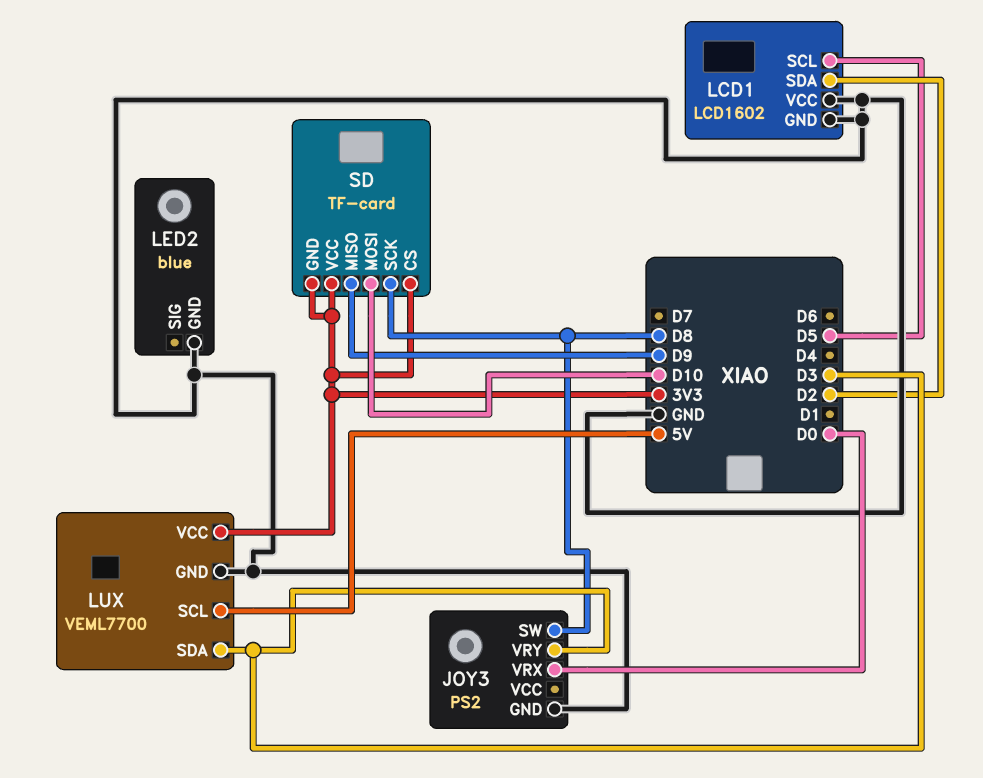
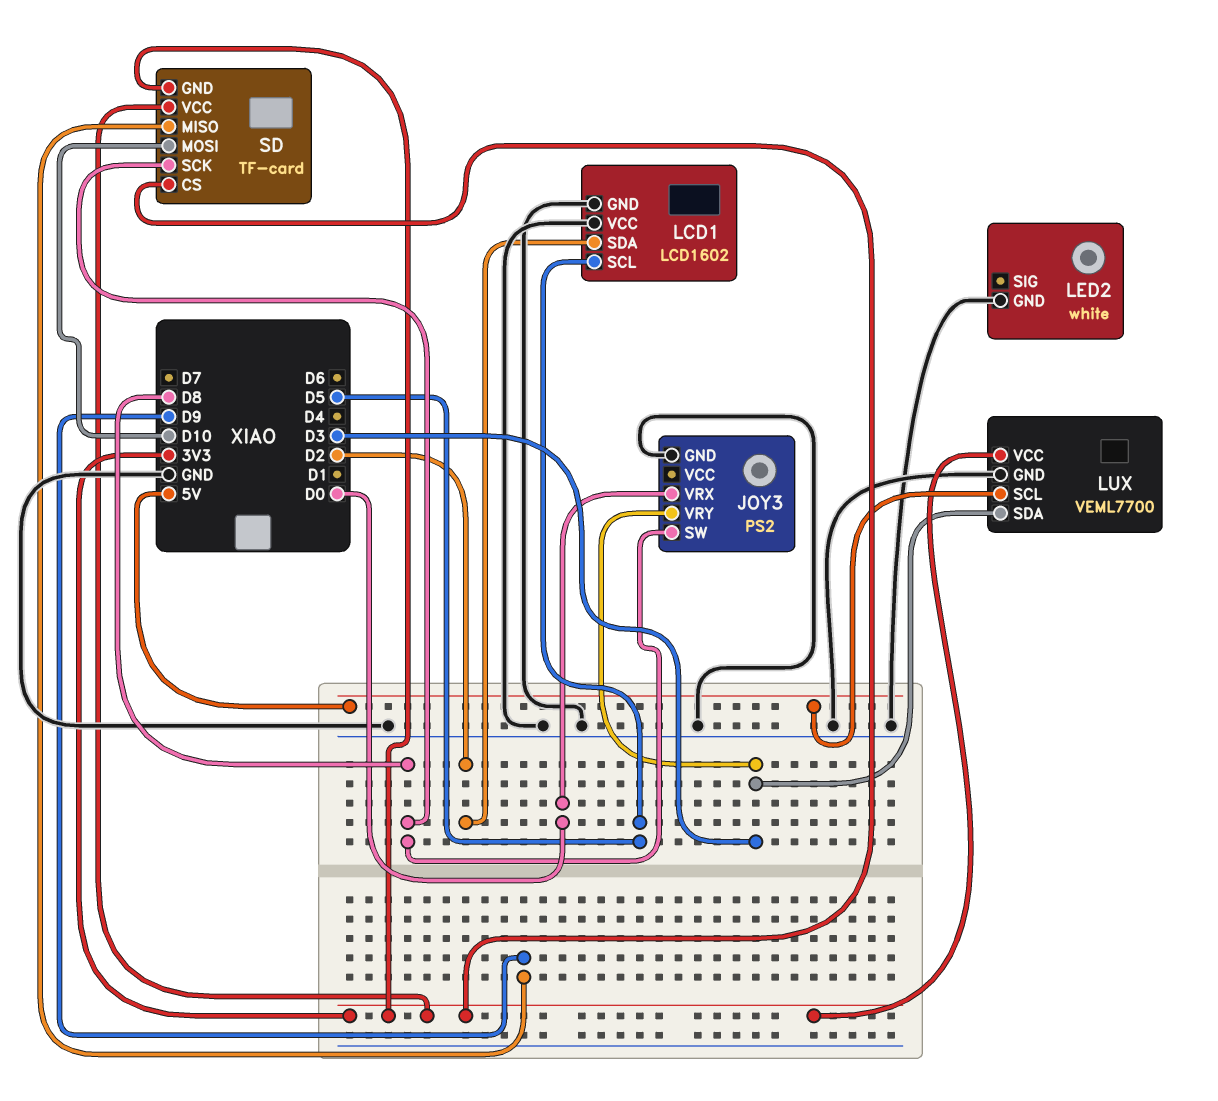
LED2: blue -> white

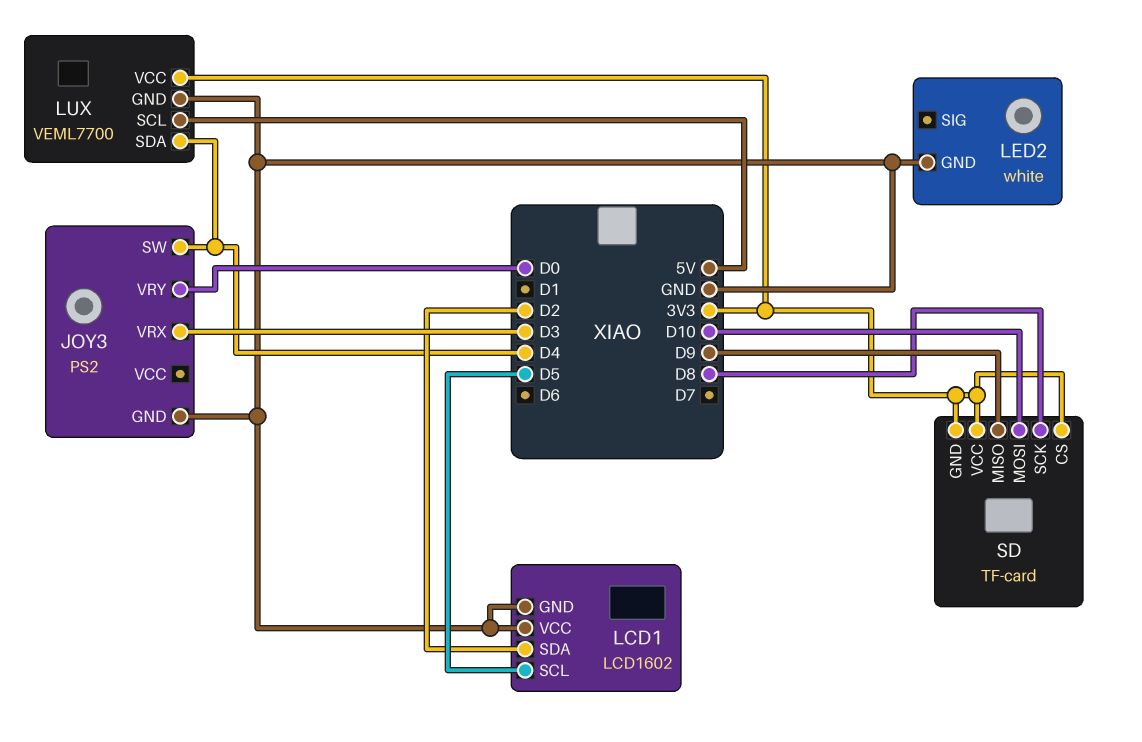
JOY3 pin SW: D8 -> D4
JOY3 pin VRX: D0 -> D3
JOY3 pin VRY: D3 -> D0
LUX pin SDA: D3 -> D4

